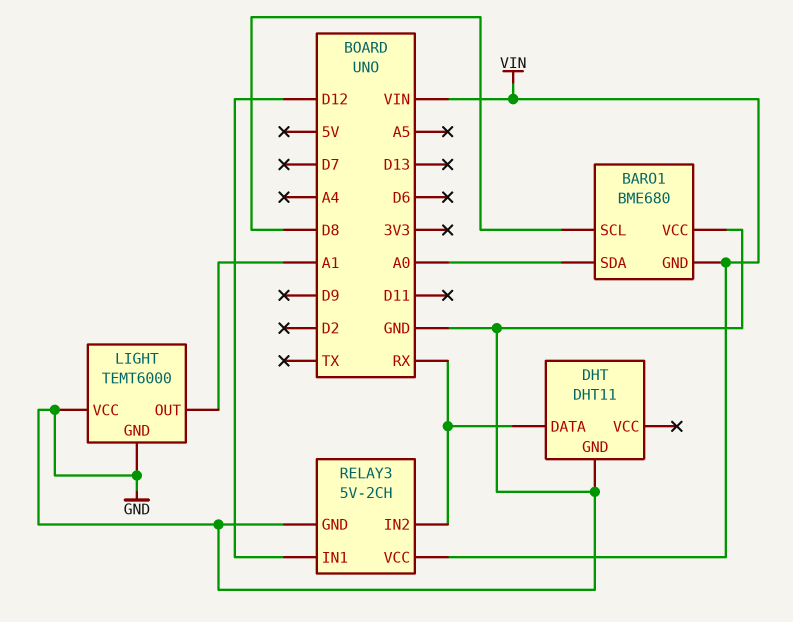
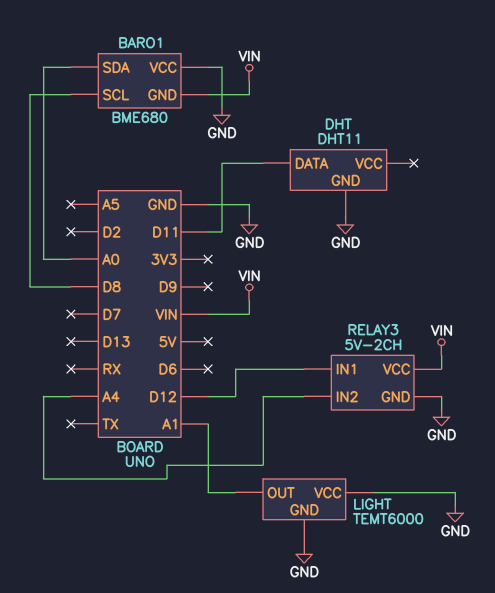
DHT pin DATA: RX -> D11
RELAY3 pin IN2: RX -> A4

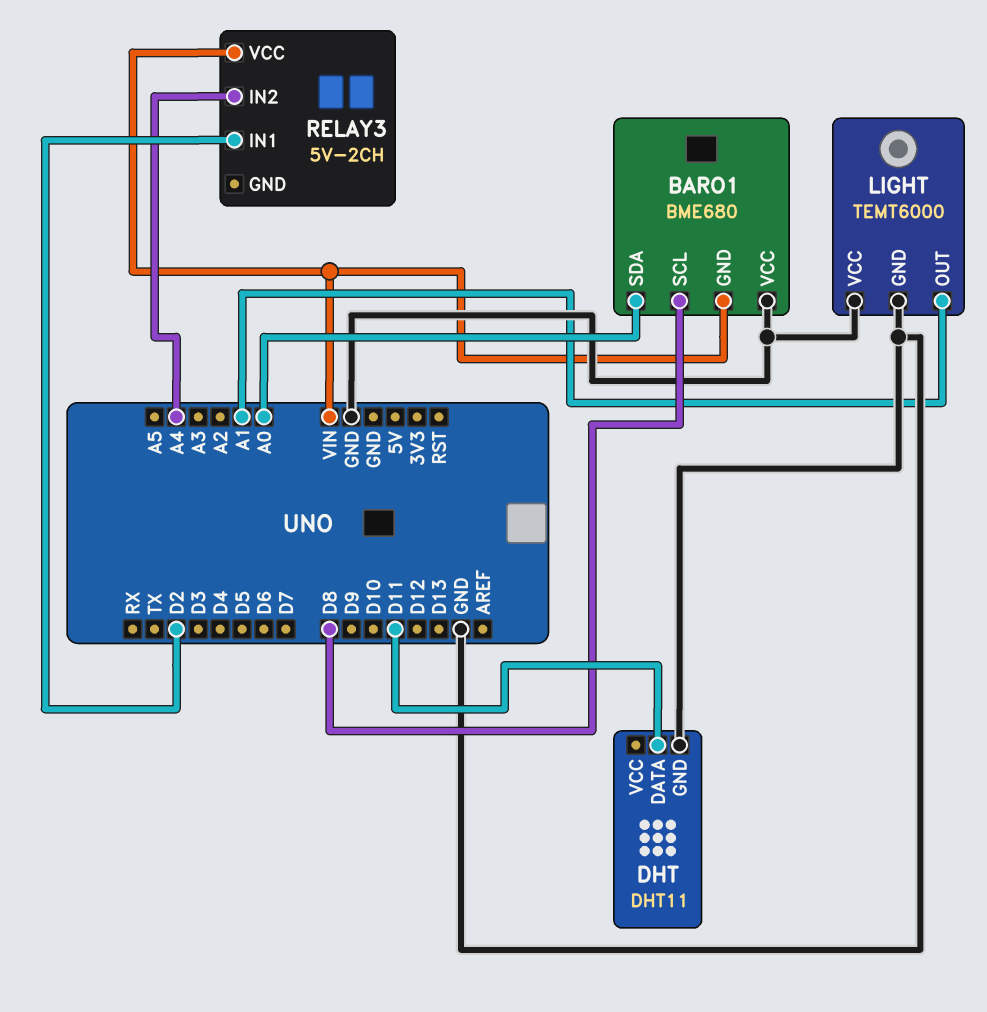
RELAY3 pin GND: GND -> none
RELAY3 pin IN1: D12 -> D2

